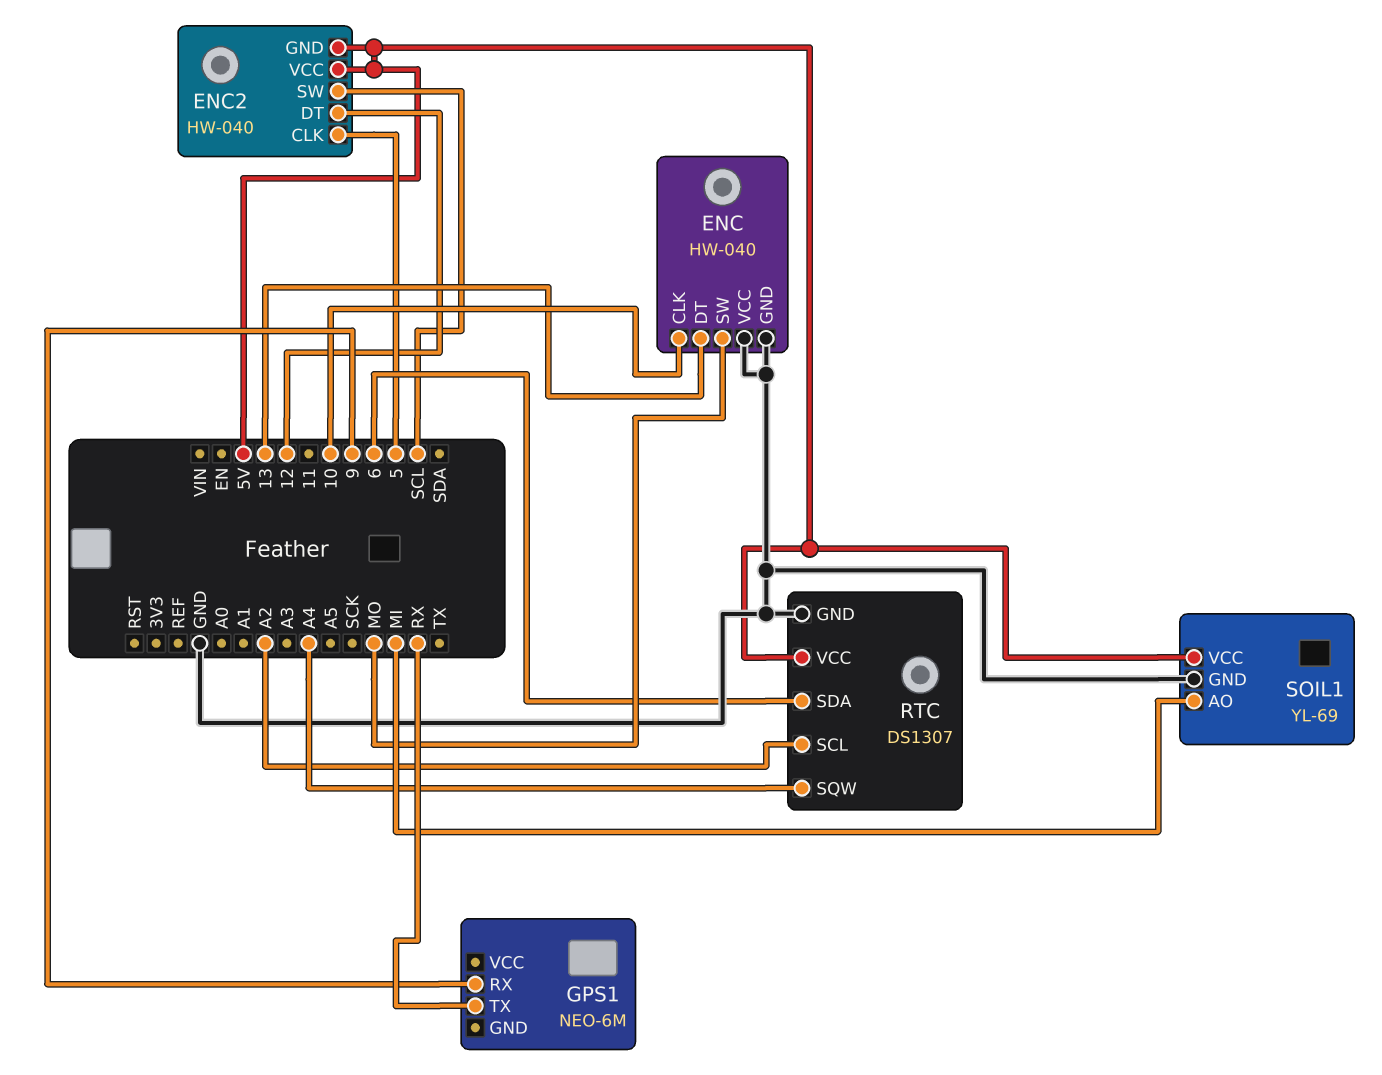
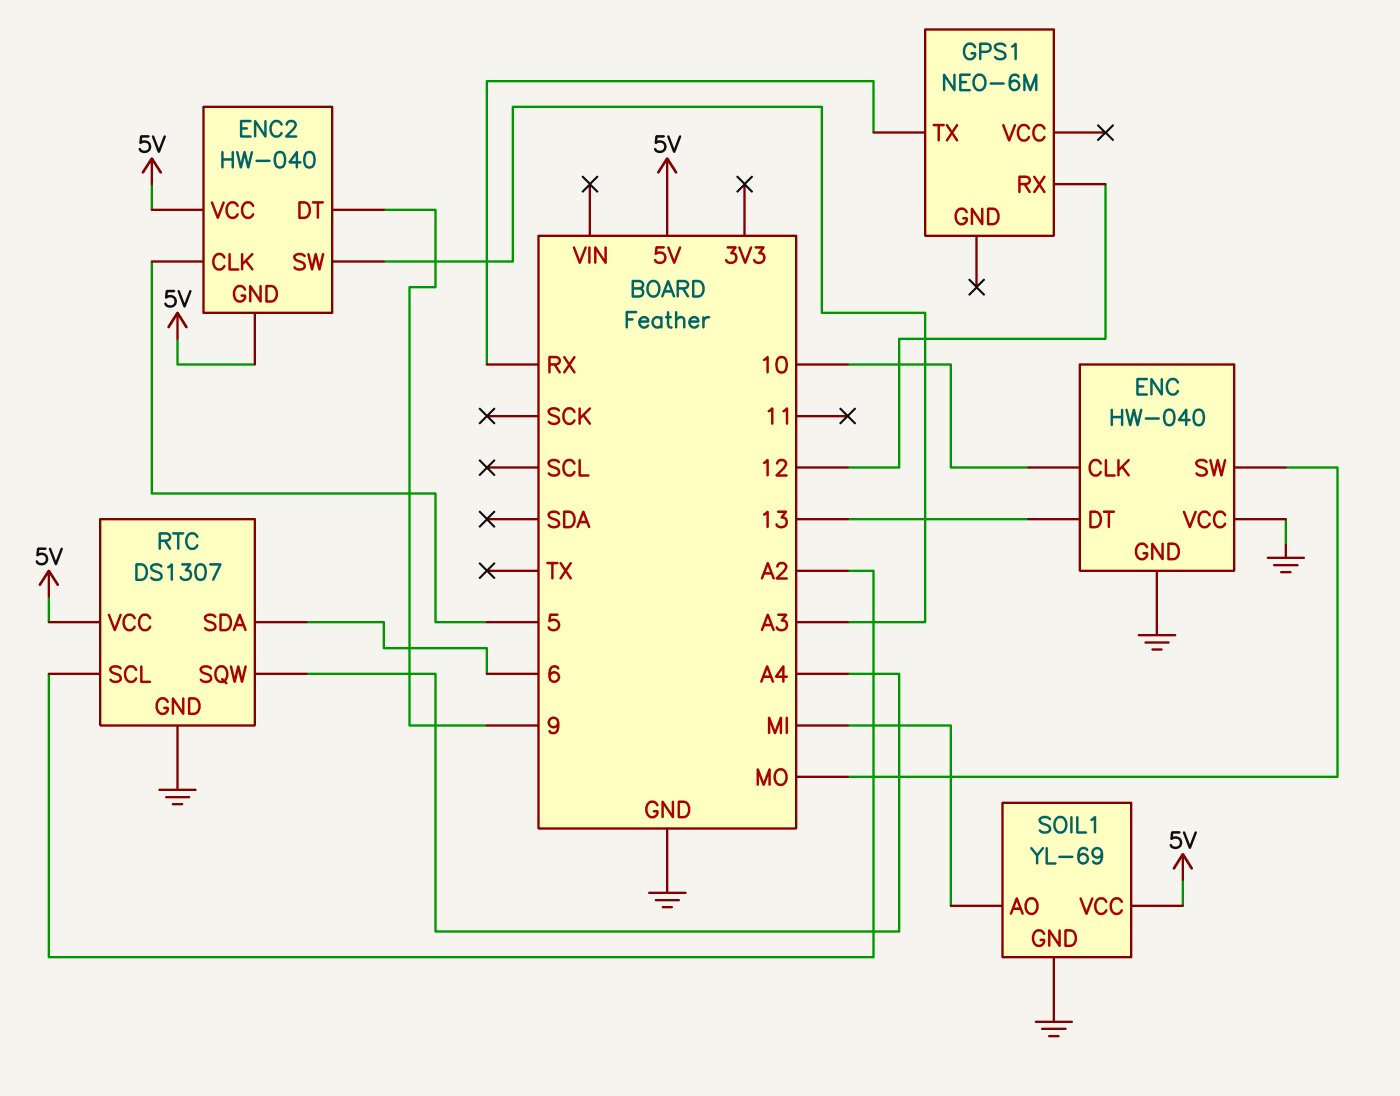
ENC2 pin DT: 12 -> 9
ENC2 pin SW: SCL -> A3
GPS1 pin RX: 9 -> 12

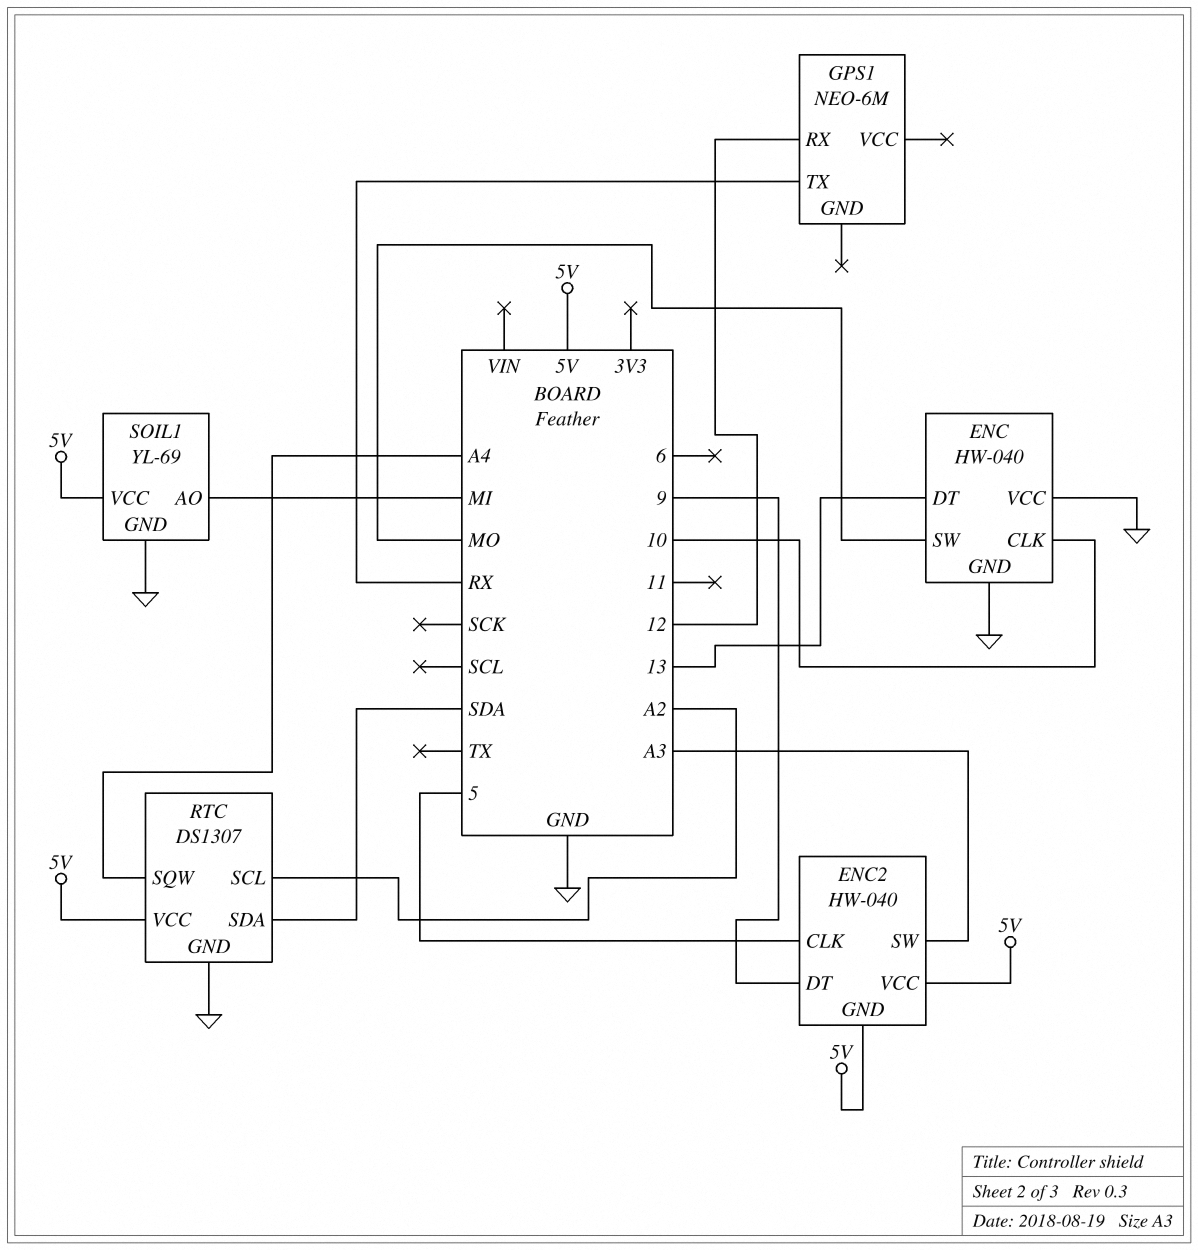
RTC pin SDA: 6 -> SDA

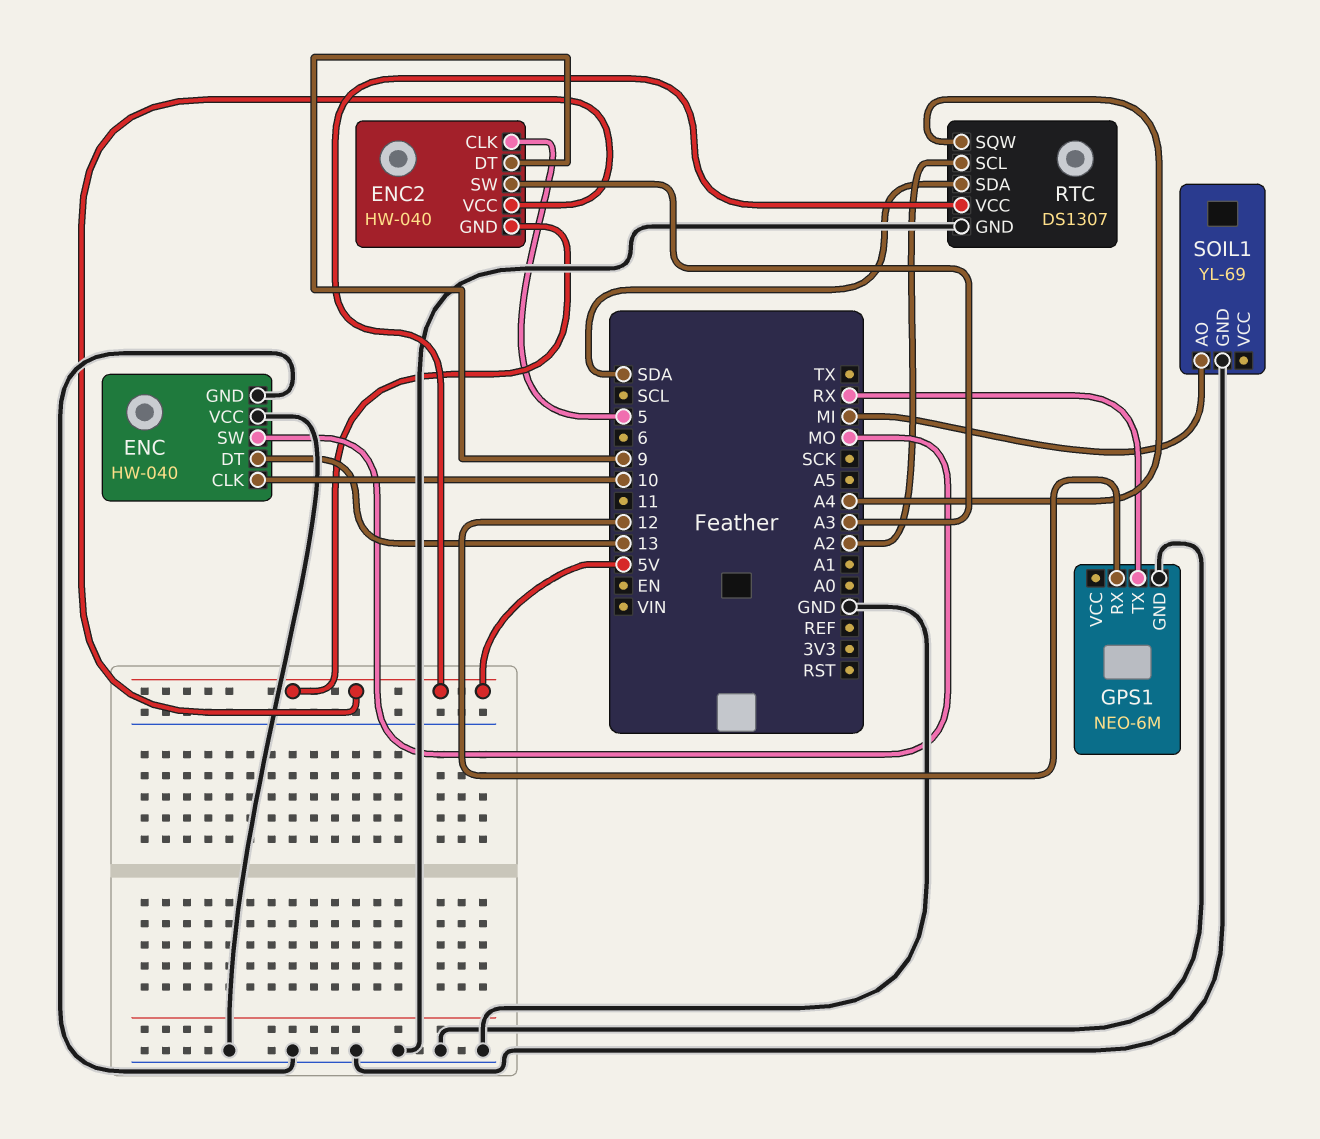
GPS1 pin GND: none -> GND
SOIL1 pin VCC: 5V -> none

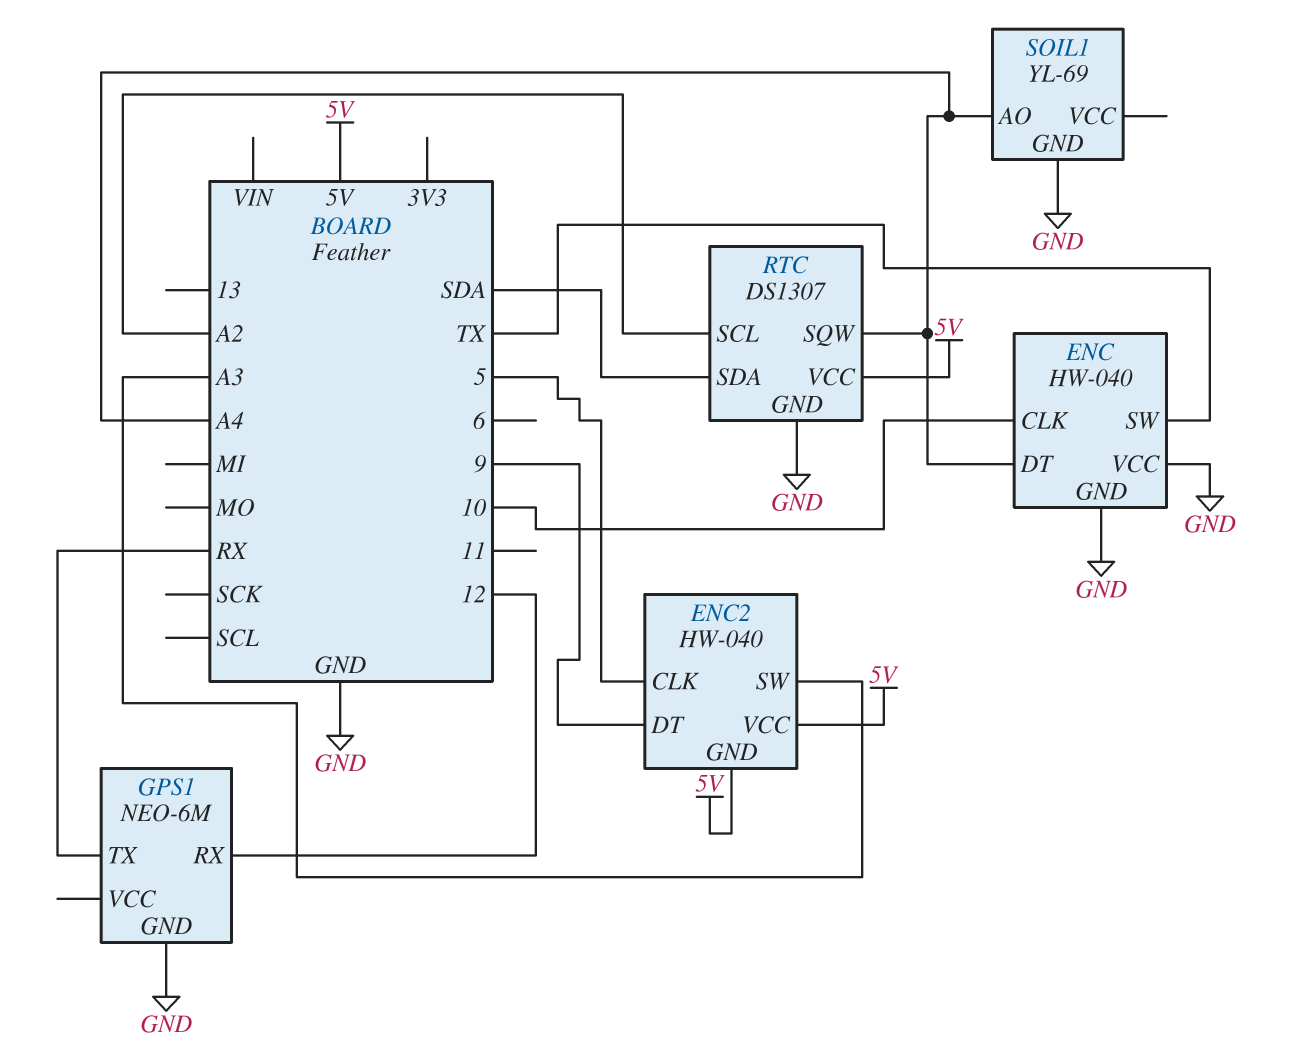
ENC pin DT: 13 -> A4
ENC pin SW: MO -> TX
SOIL1 pin AO: MI -> A4

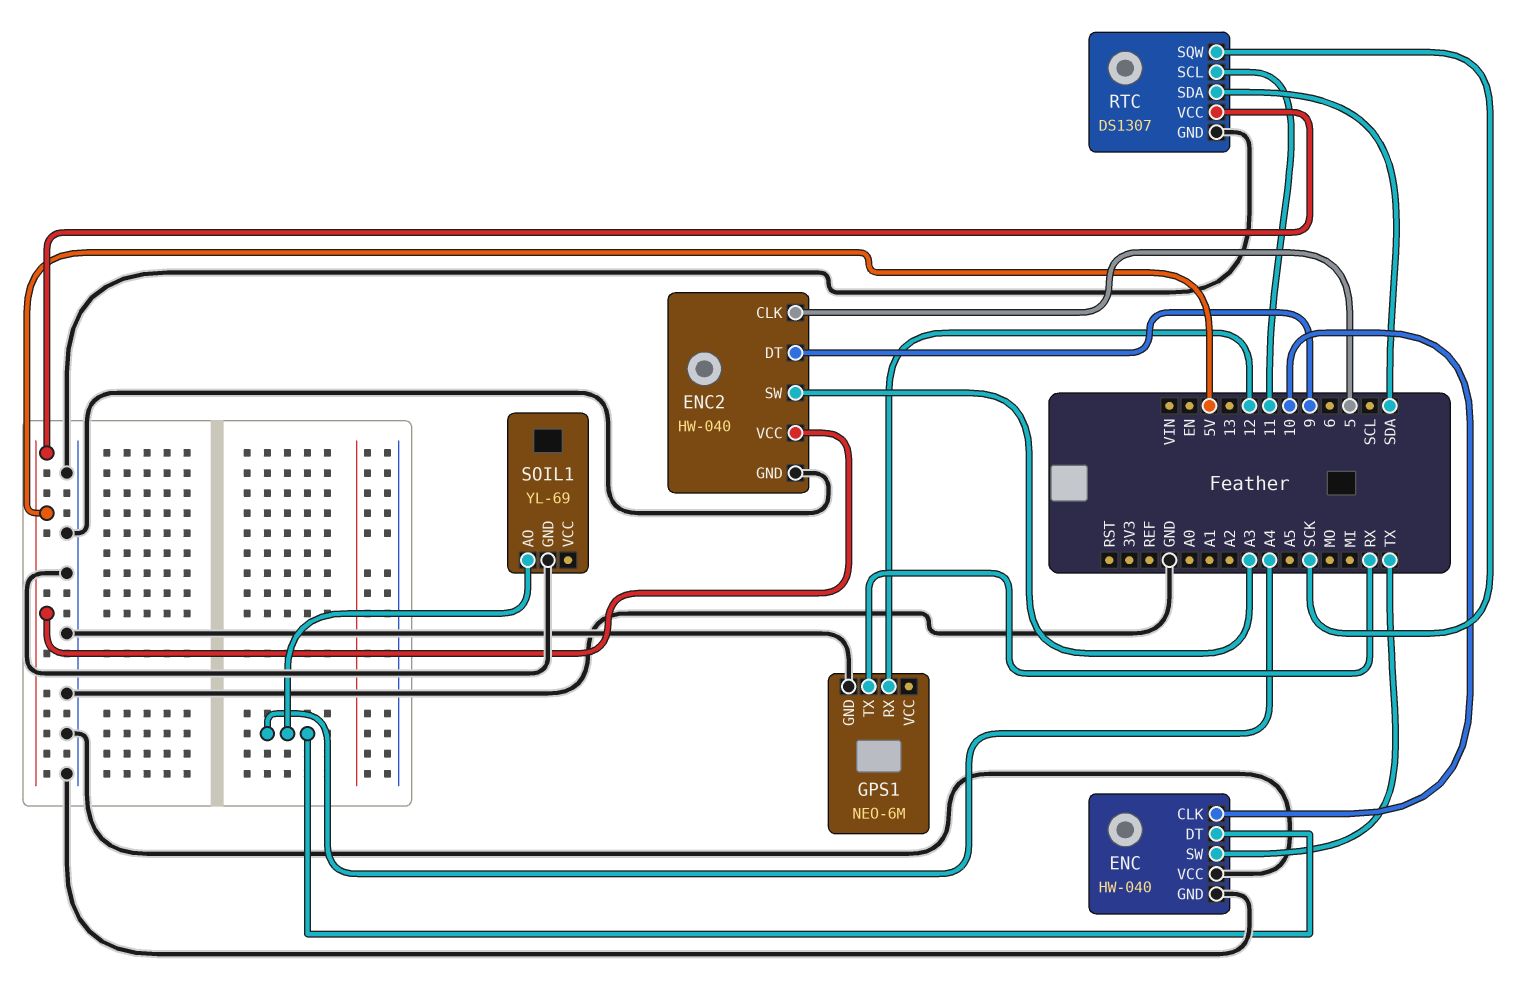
ENC2 pin GND: 5V -> GND
RTC pin SCL: A2 -> 11
RTC pin SQW: A4 -> SCK

